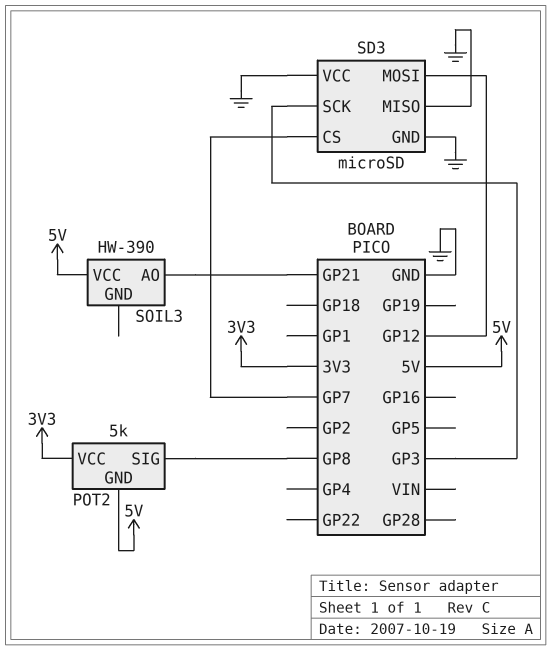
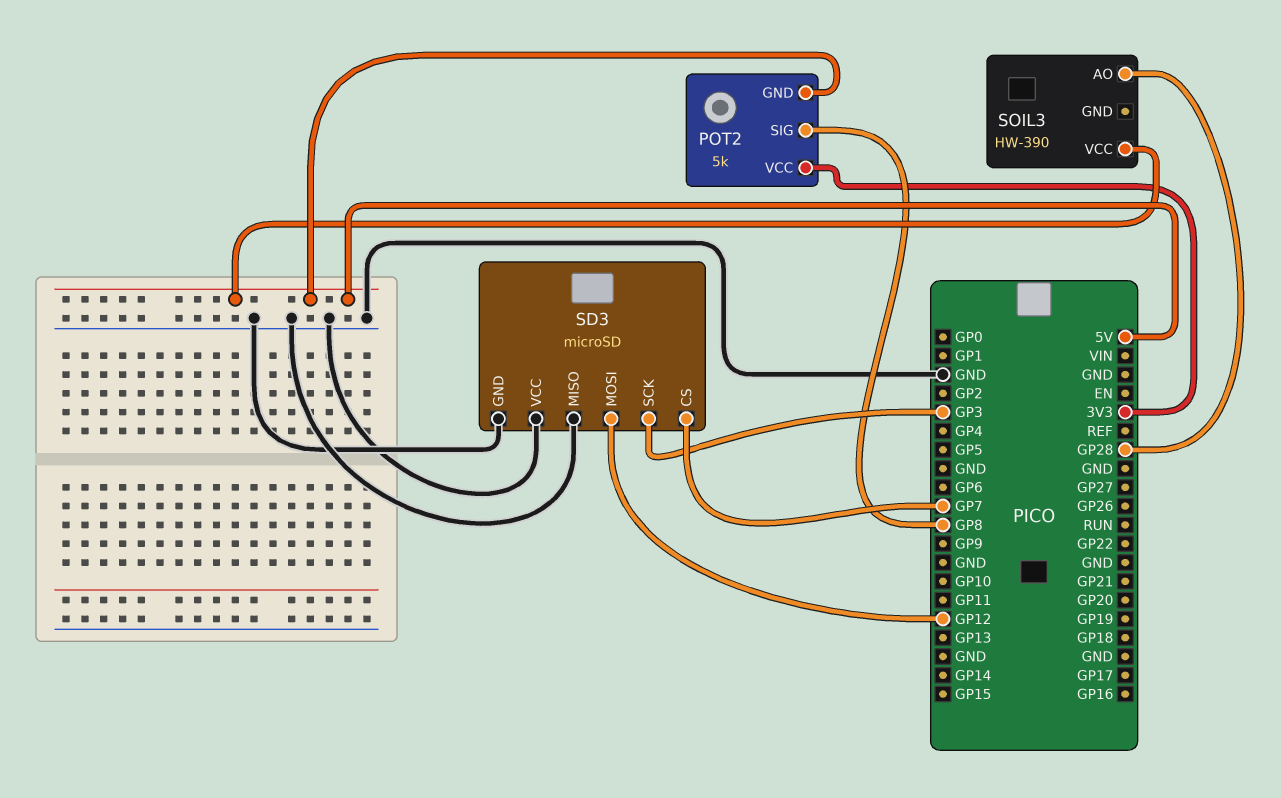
SOIL3 pin AO: GP21 -> GP28

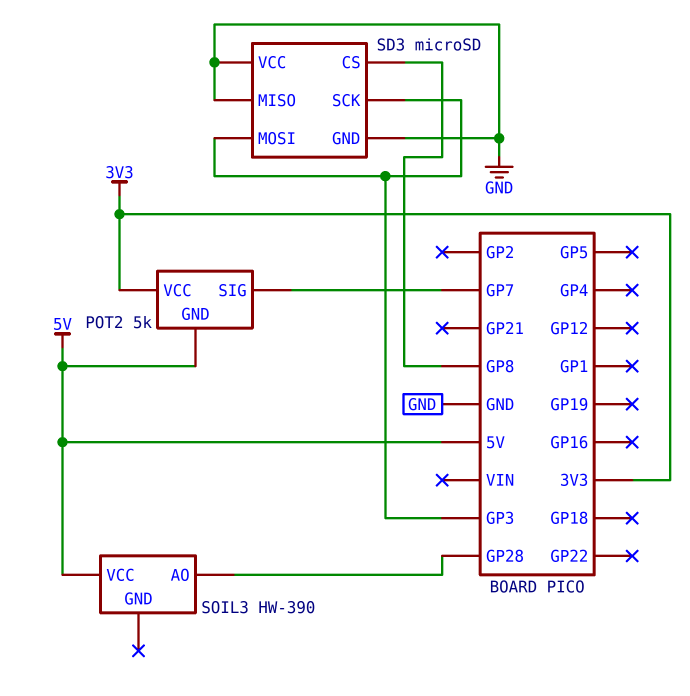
POT2 pin SIG: GP8 -> GP7
SD3 pin CS: GP7 -> GP8
SD3 pin MOSI: GP12 -> GP3

